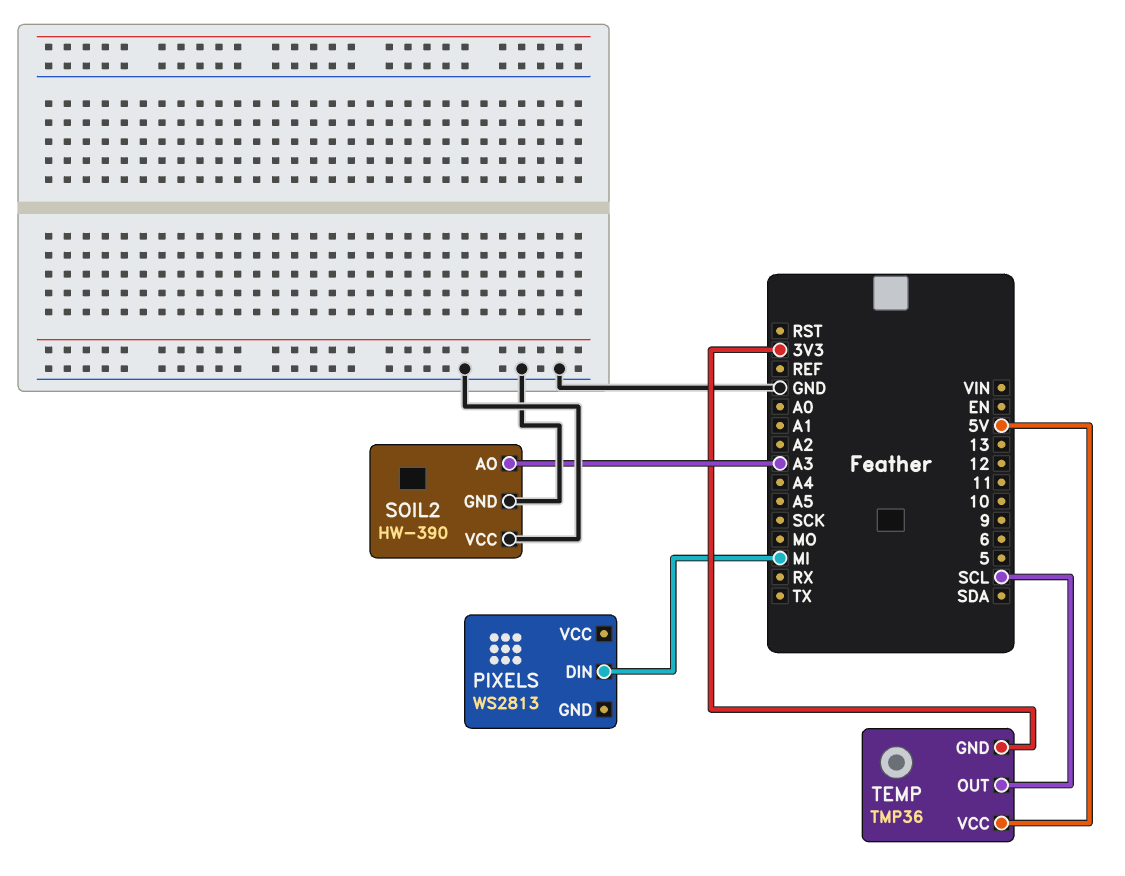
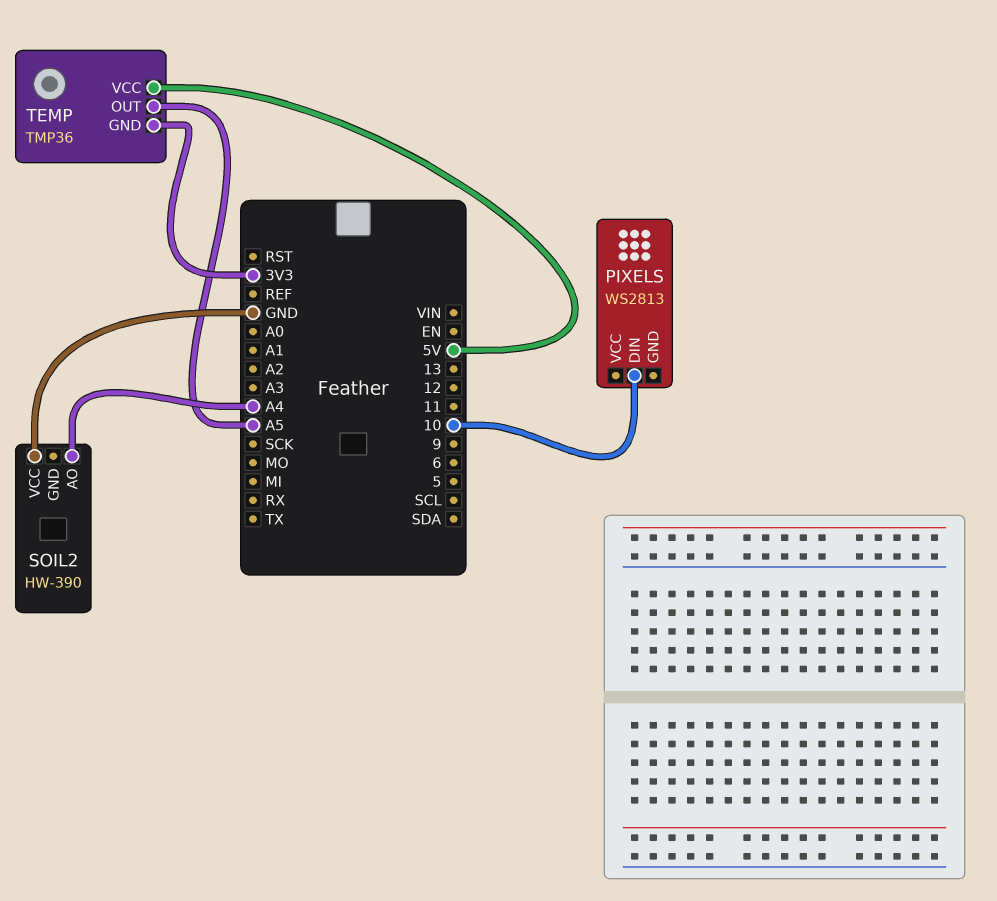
PIXELS pin DIN: MI -> 10
SOIL2 pin AO: A3 -> A4
SOIL2 pin GND: GND -> none
TEMP pin OUT: SCL -> A5

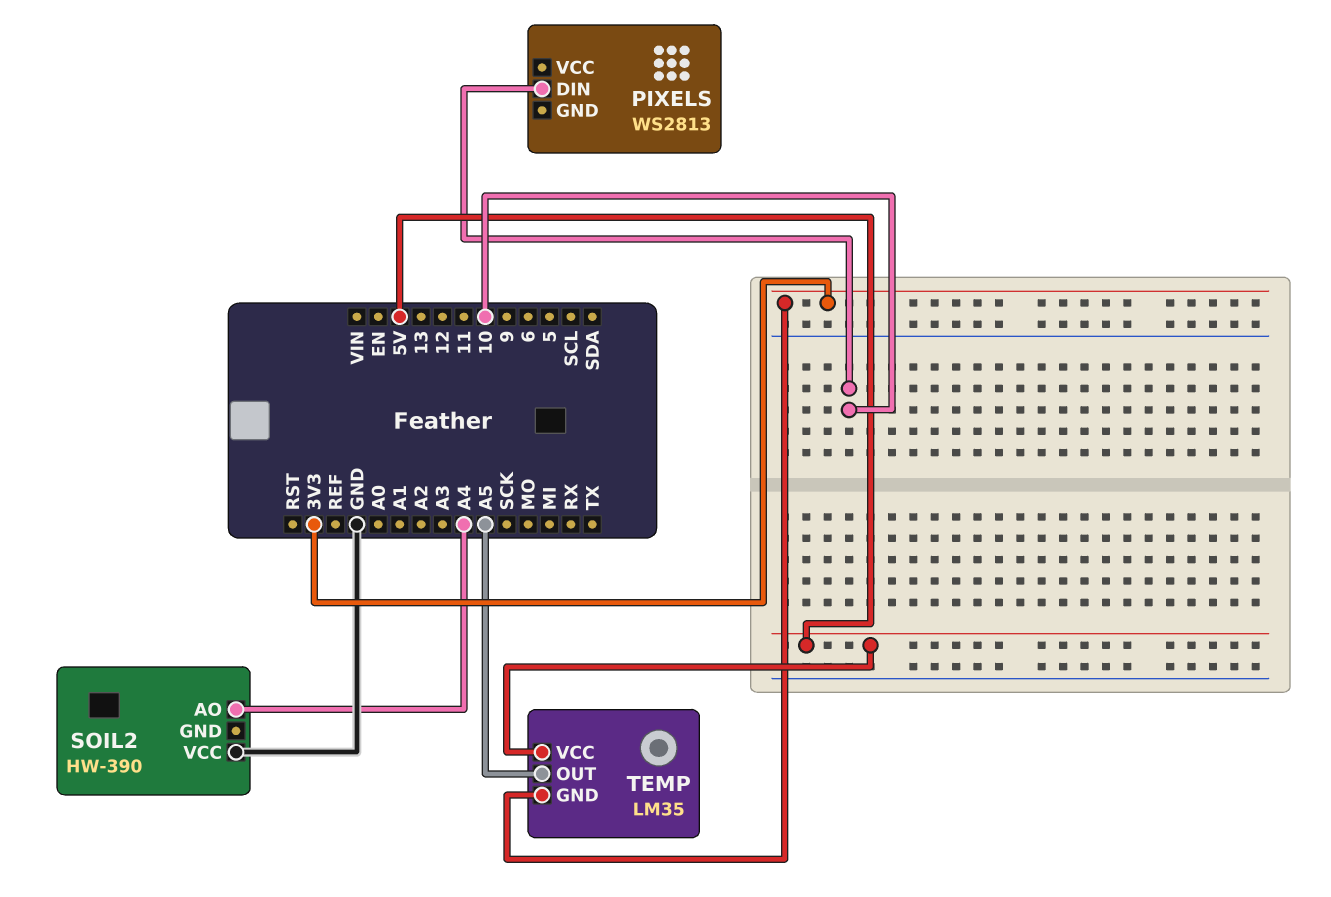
TEMP: TMP36 -> LM35

